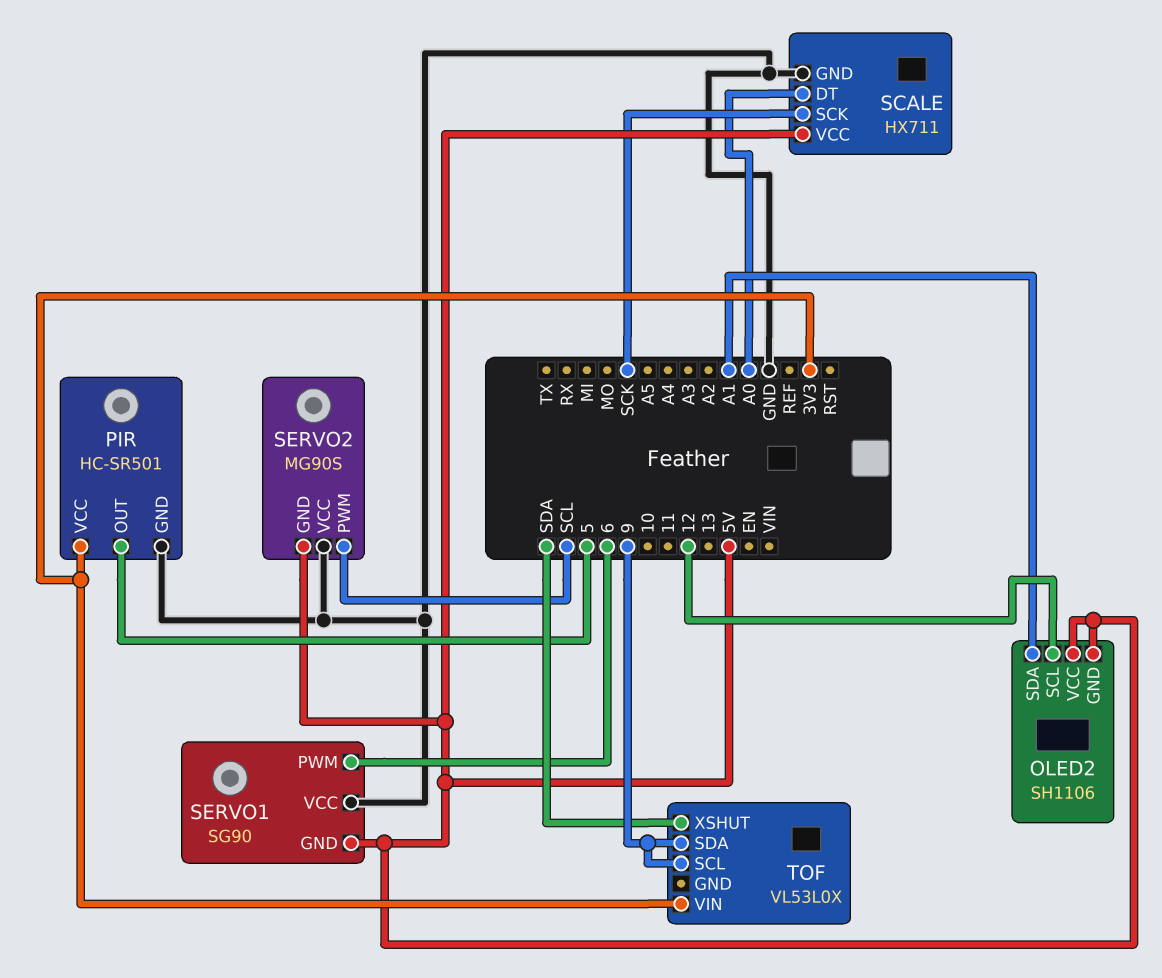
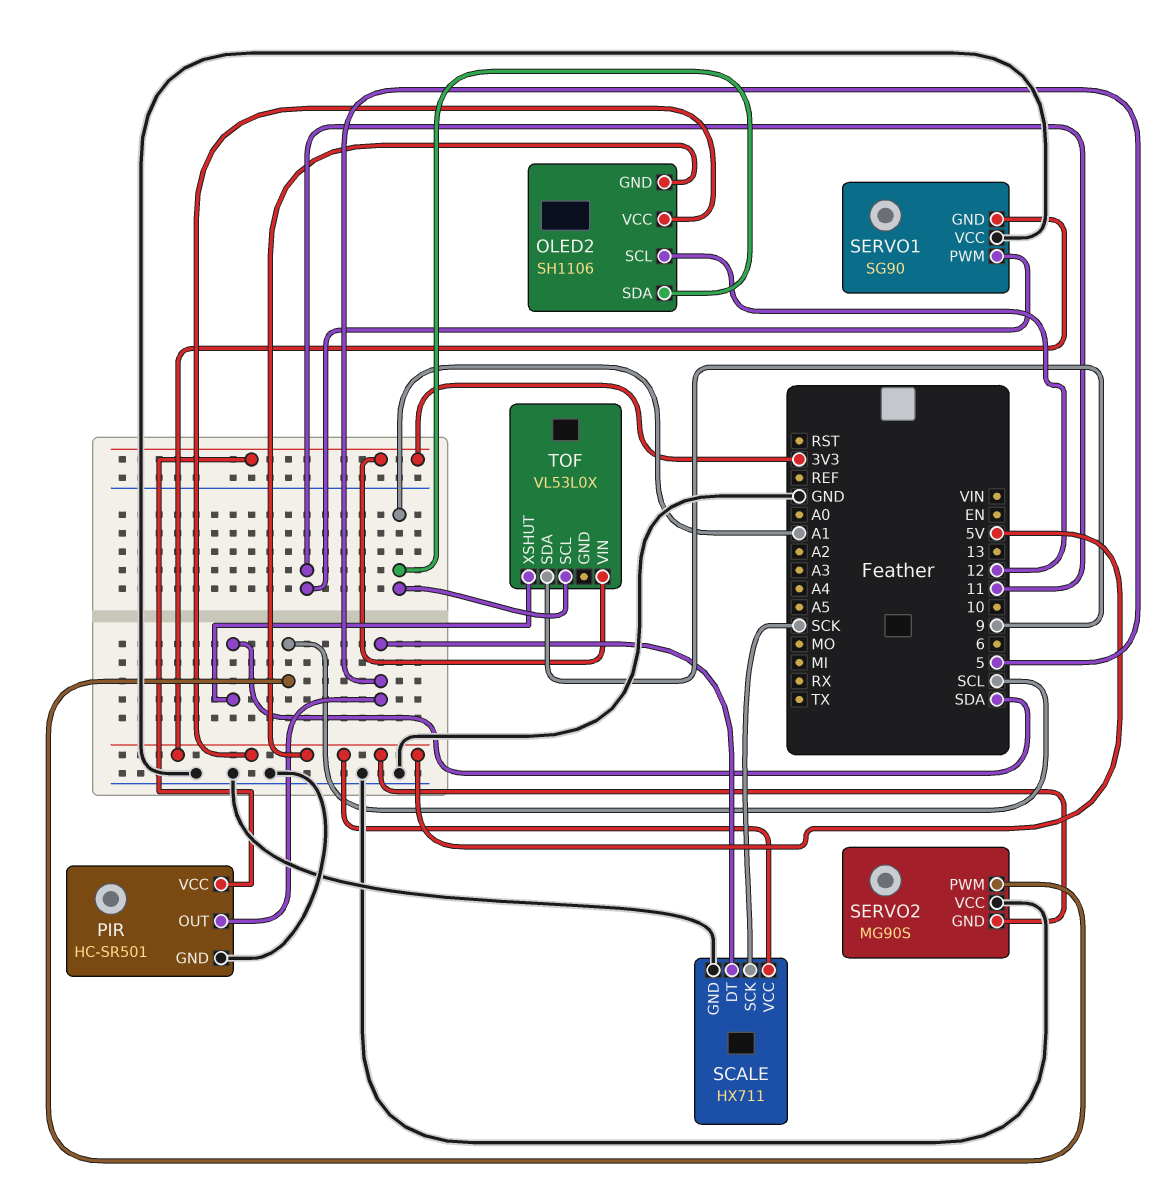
SCALE pin DT: A0 -> 5
SERVO1 pin PWM: 6 -> 11
TOF pin SCL: 9 -> A1

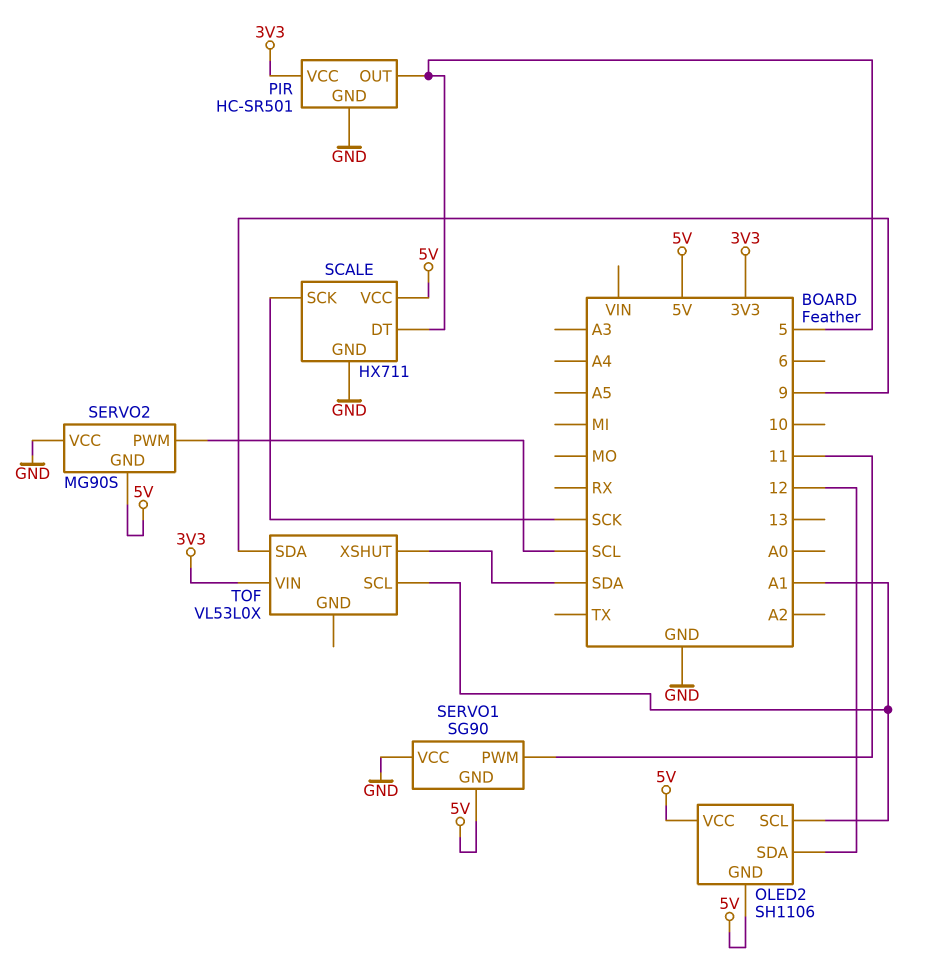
OLED2 pin SCL: 12 -> A1
OLED2 pin SDA: A1 -> 12

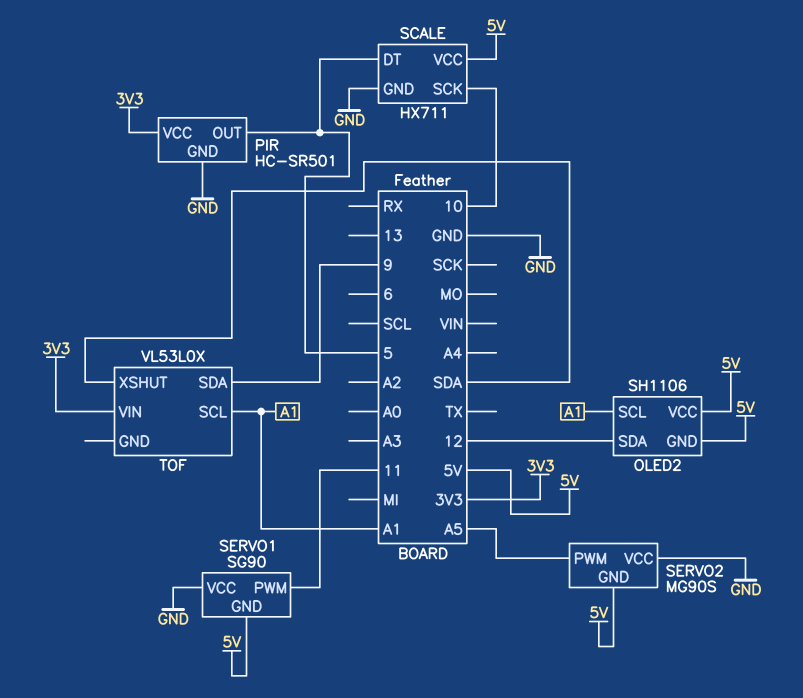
SCALE pin SCK: SCK -> 10
SERVO2 pin PWM: SCL -> A5

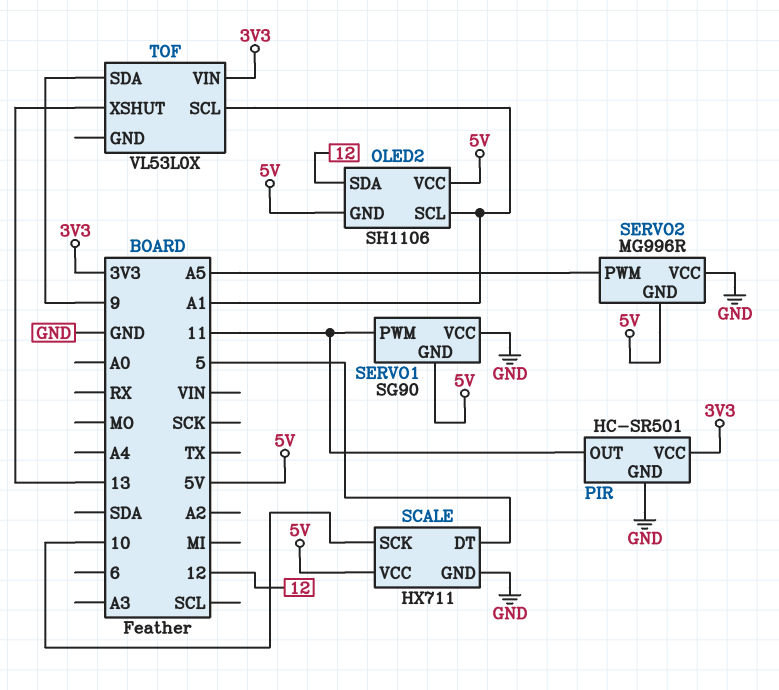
PIR pin OUT: 5 -> 11
SERVO2: MG90S -> MG996R
TOF pin XSHUT: SDA -> 13

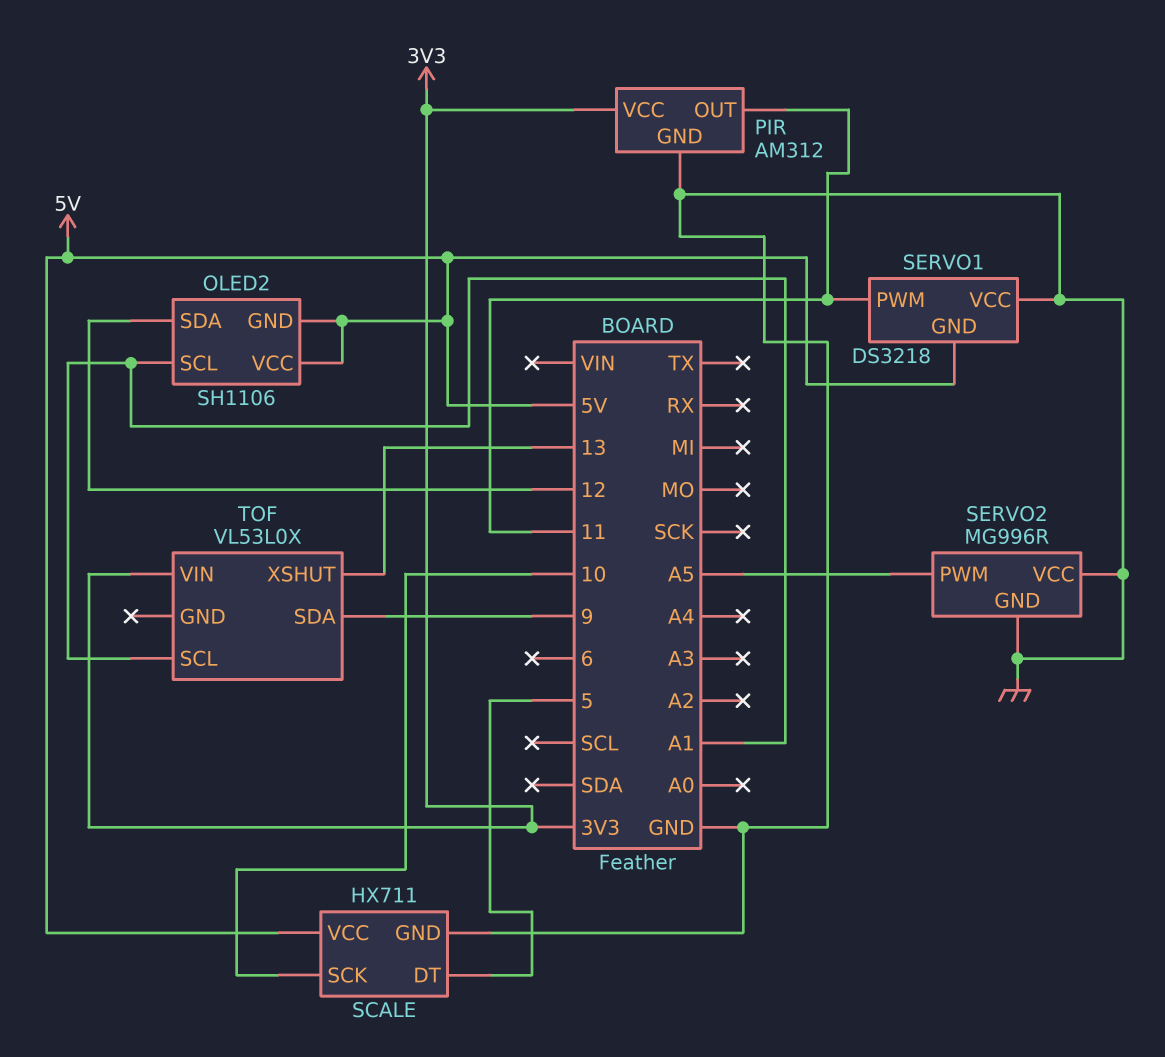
PIR: HC-SR501 -> AM312
SERVO1: SG90 -> DS3218
SERVO2 pin GND: 5V -> GND

